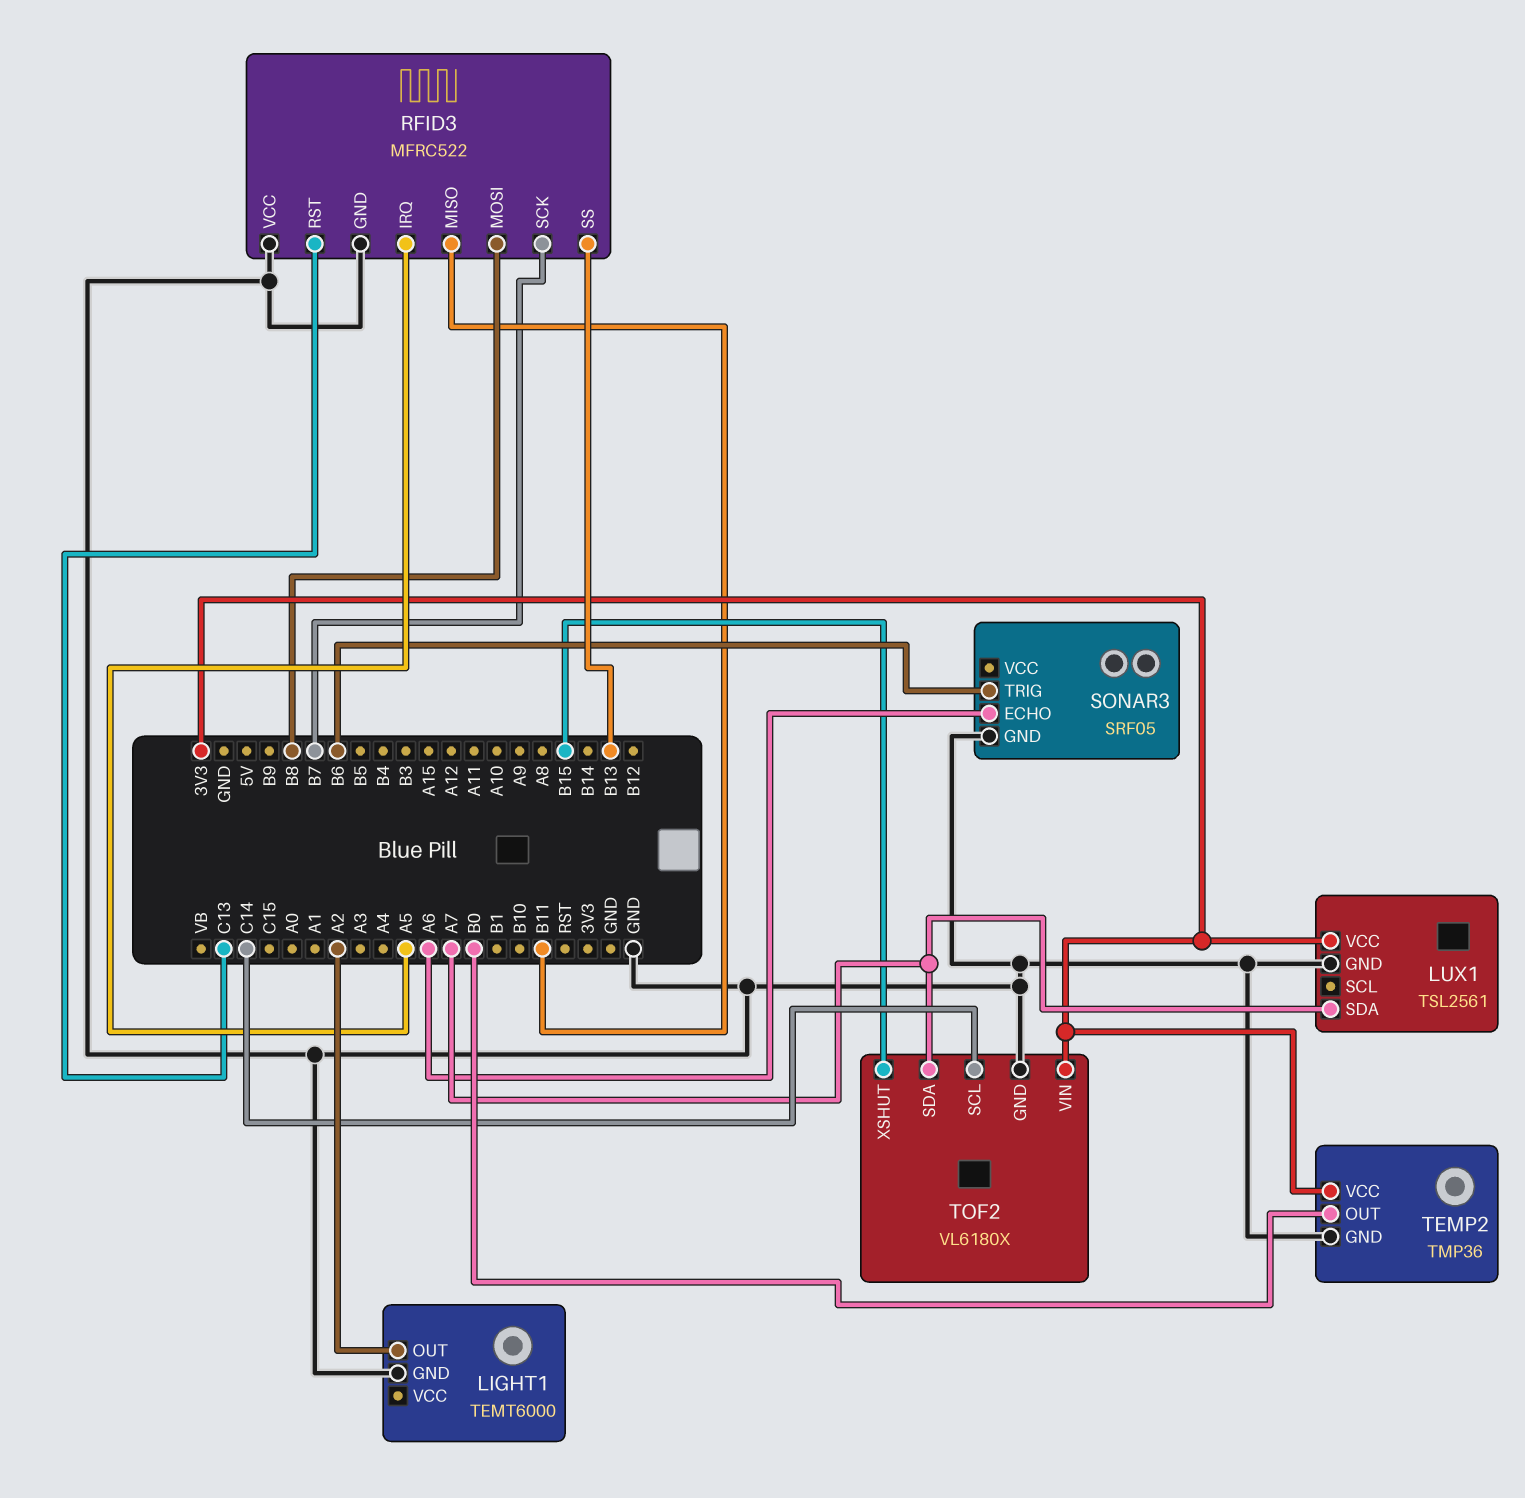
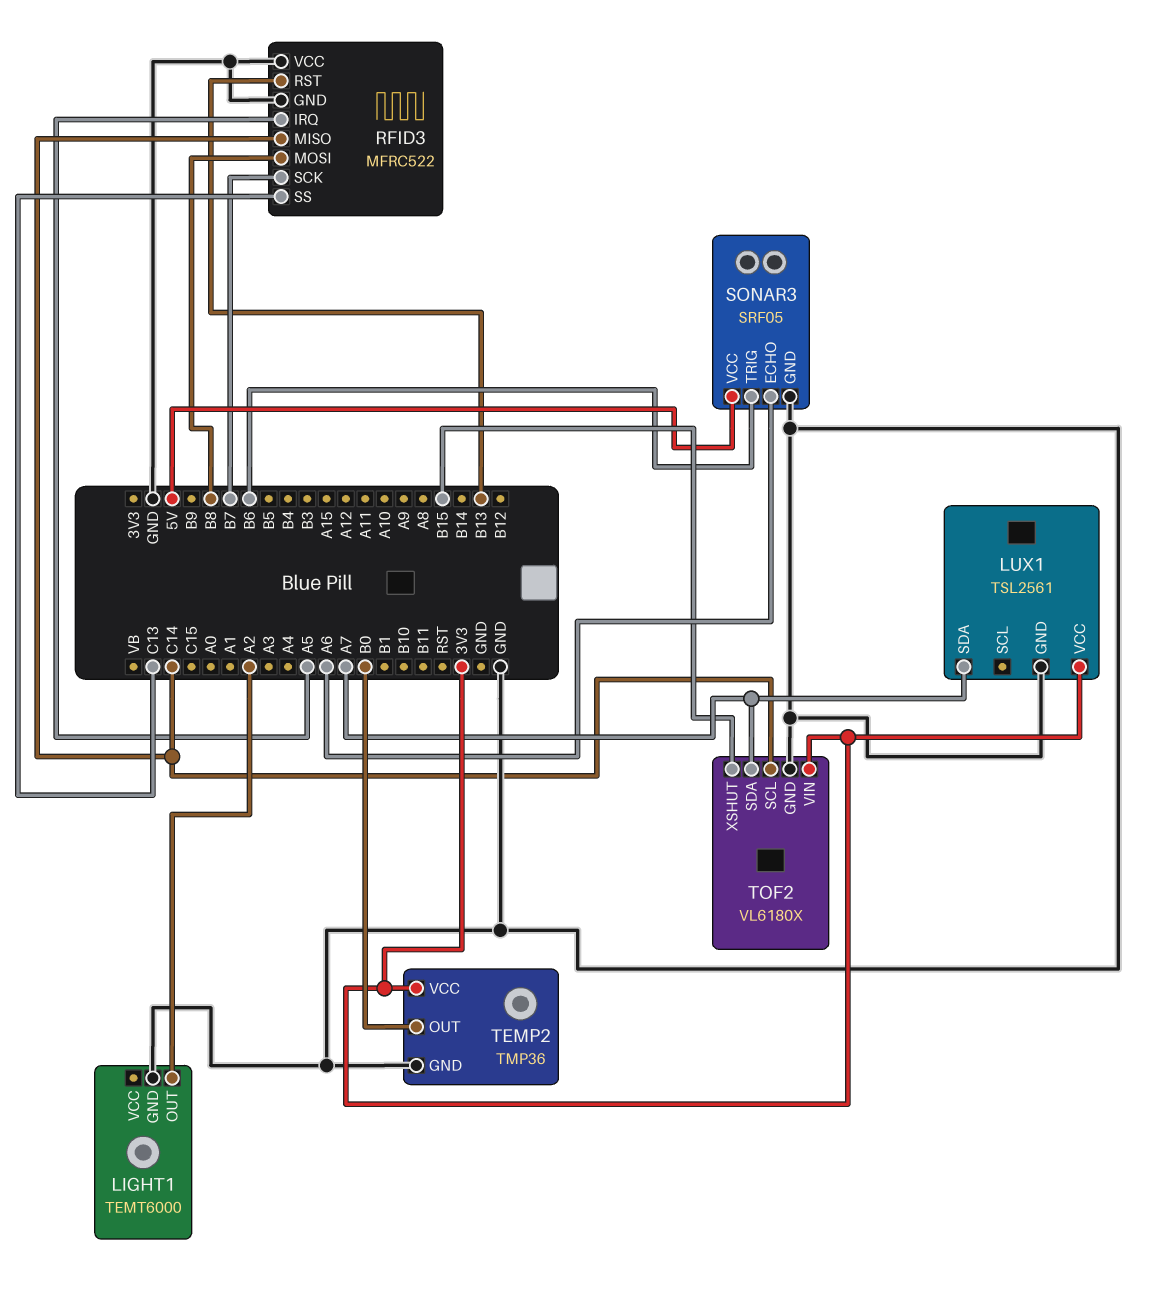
RFID3 pin MISO: B11 -> C14
RFID3 pin RST: C13 -> B13
RFID3 pin SS: B13 -> C13
SONAR3 pin VCC: none -> 5V

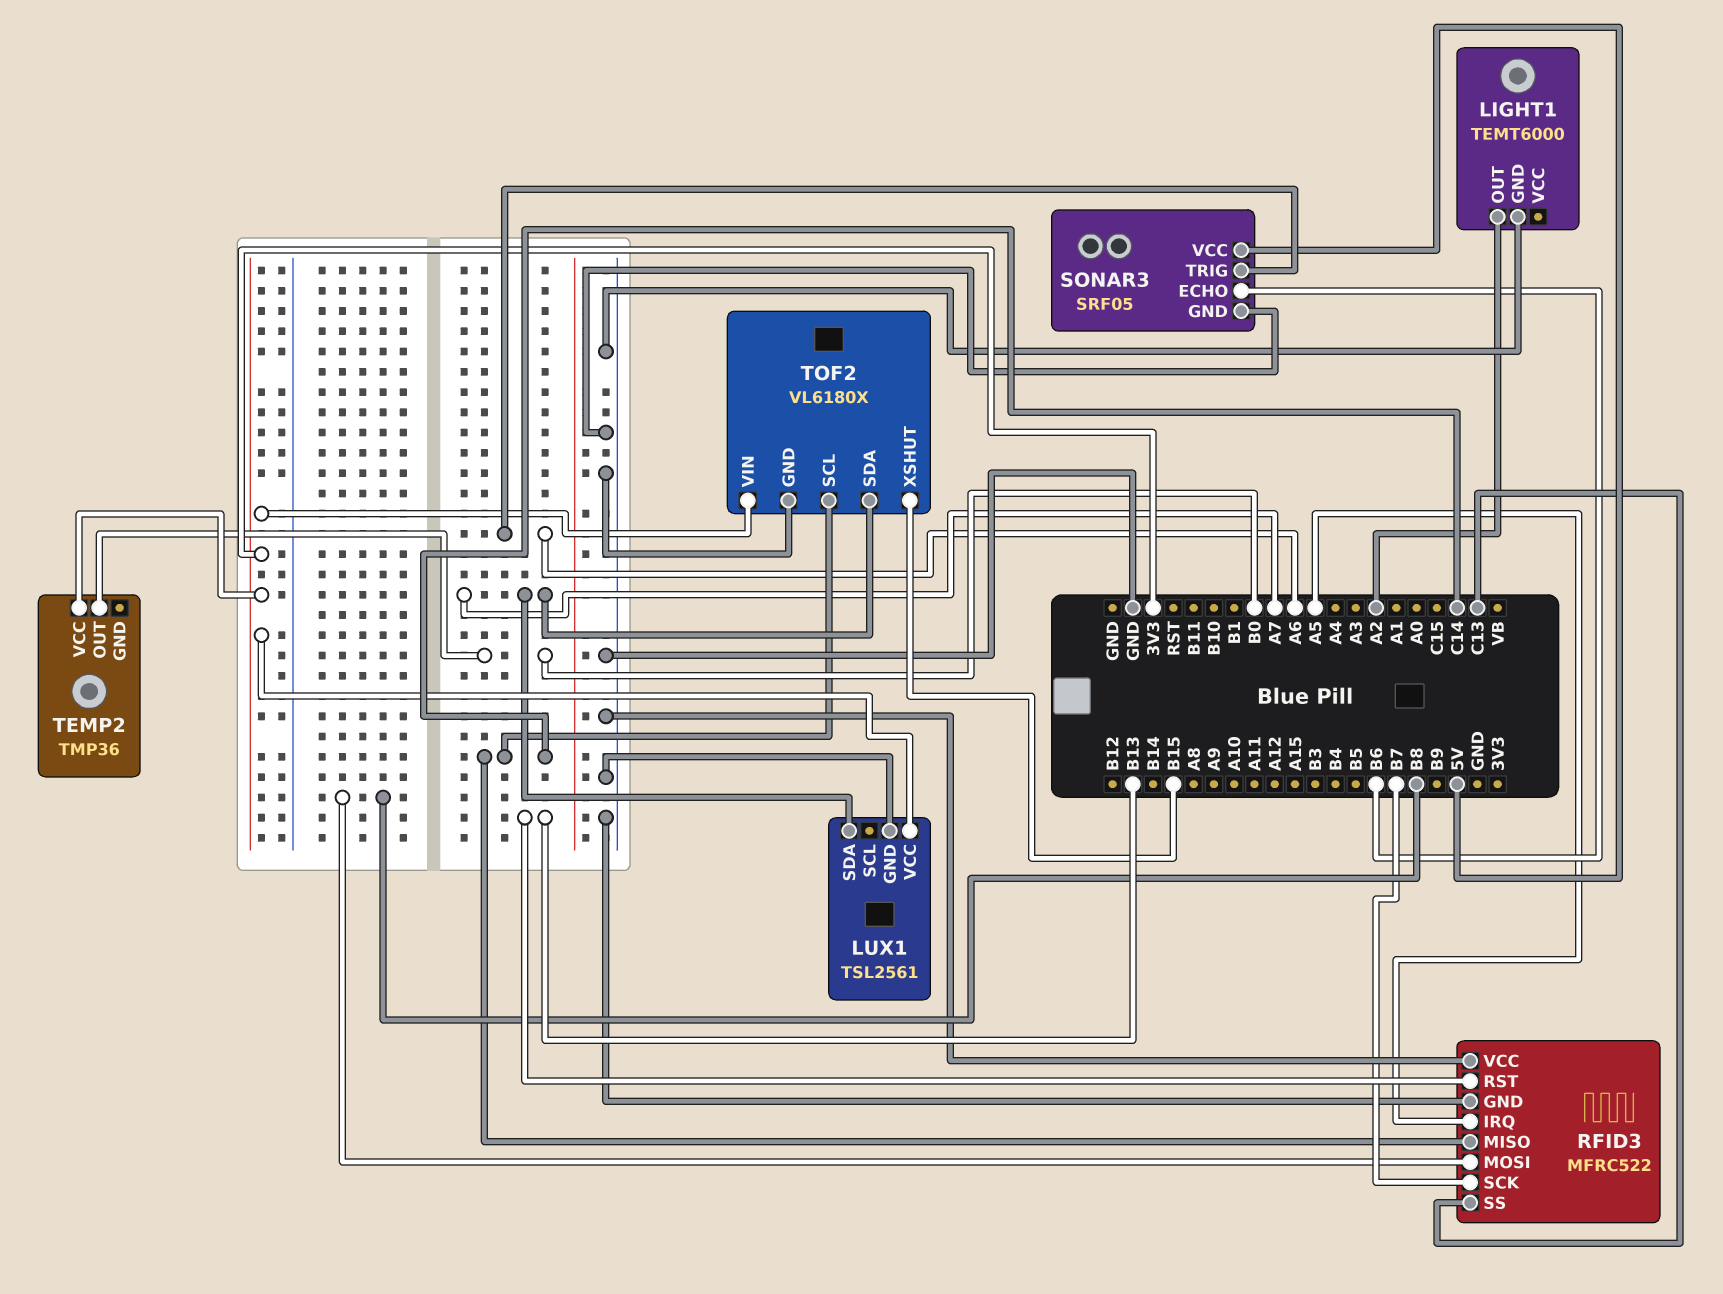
SONAR3 pin ECHO: A6 -> B6
SONAR3 pin TRIG: B6 -> A6
TEMP2 pin GND: GND -> none

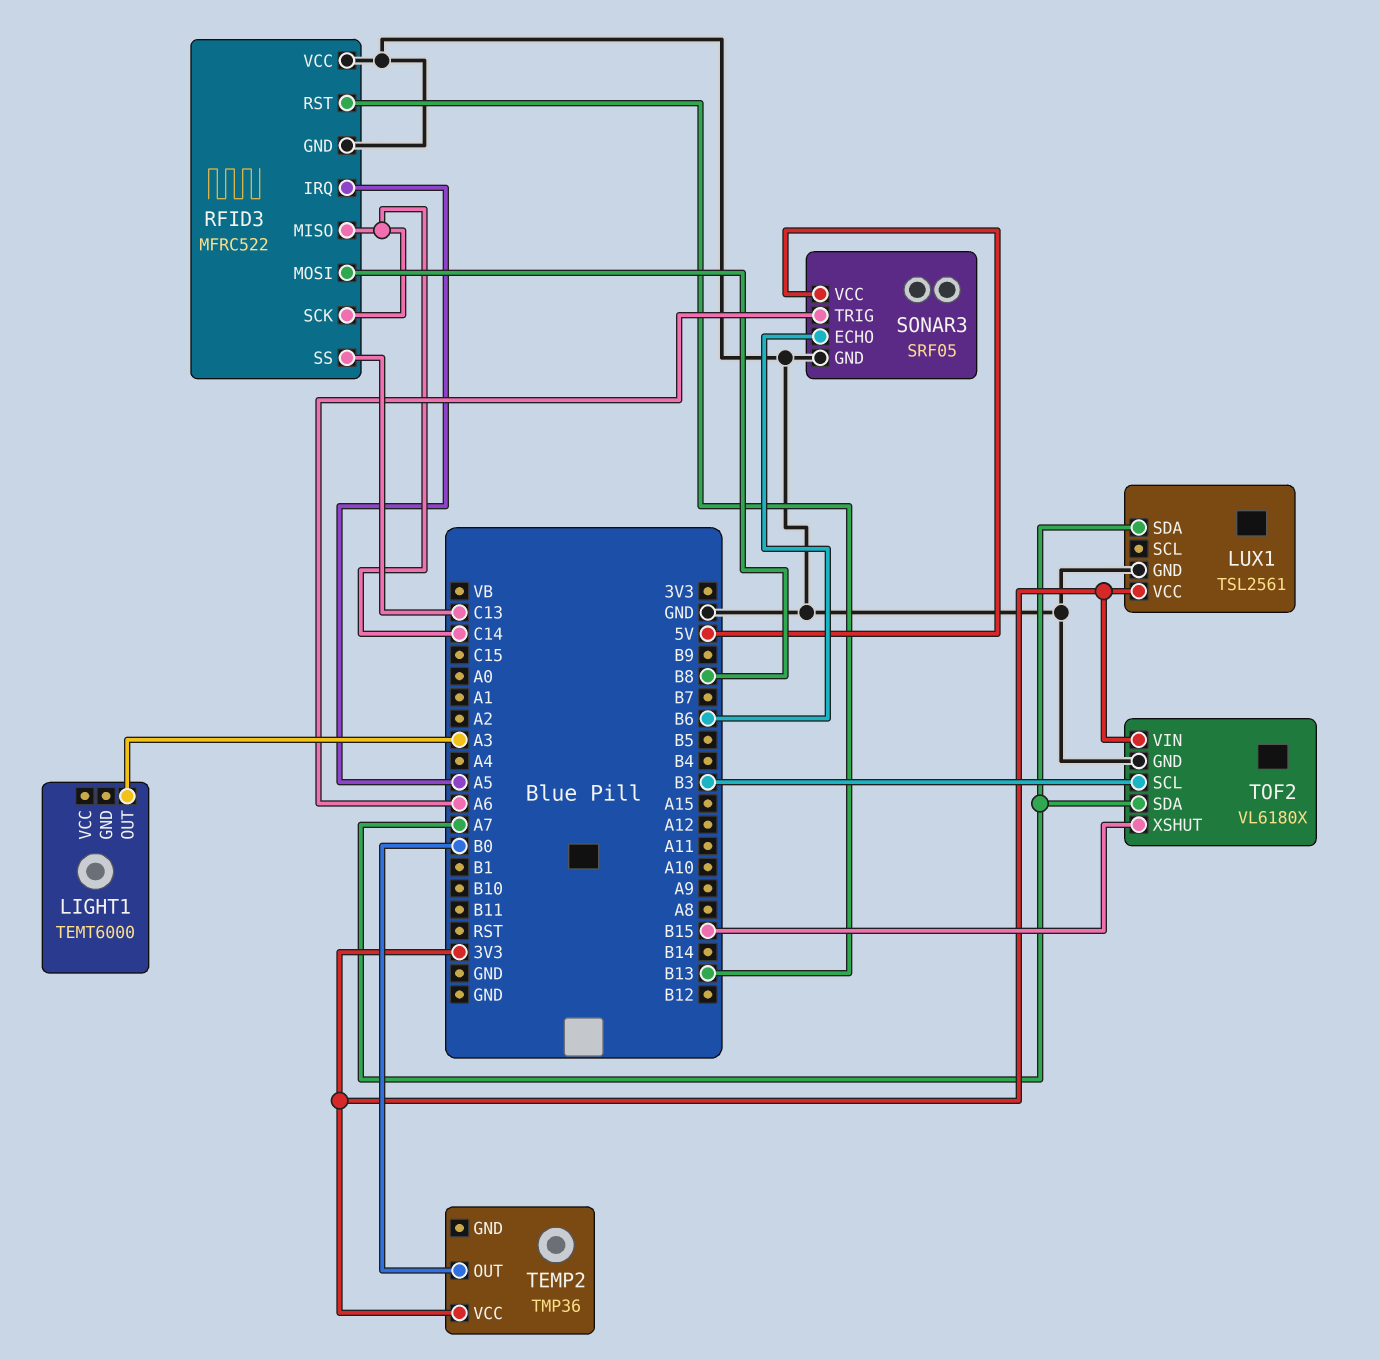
LIGHT1 pin GND: GND -> none
LIGHT1 pin OUT: A2 -> A3
RFID3 pin SCK: B7 -> C14
TOF2 pin SCL: C14 -> B3

